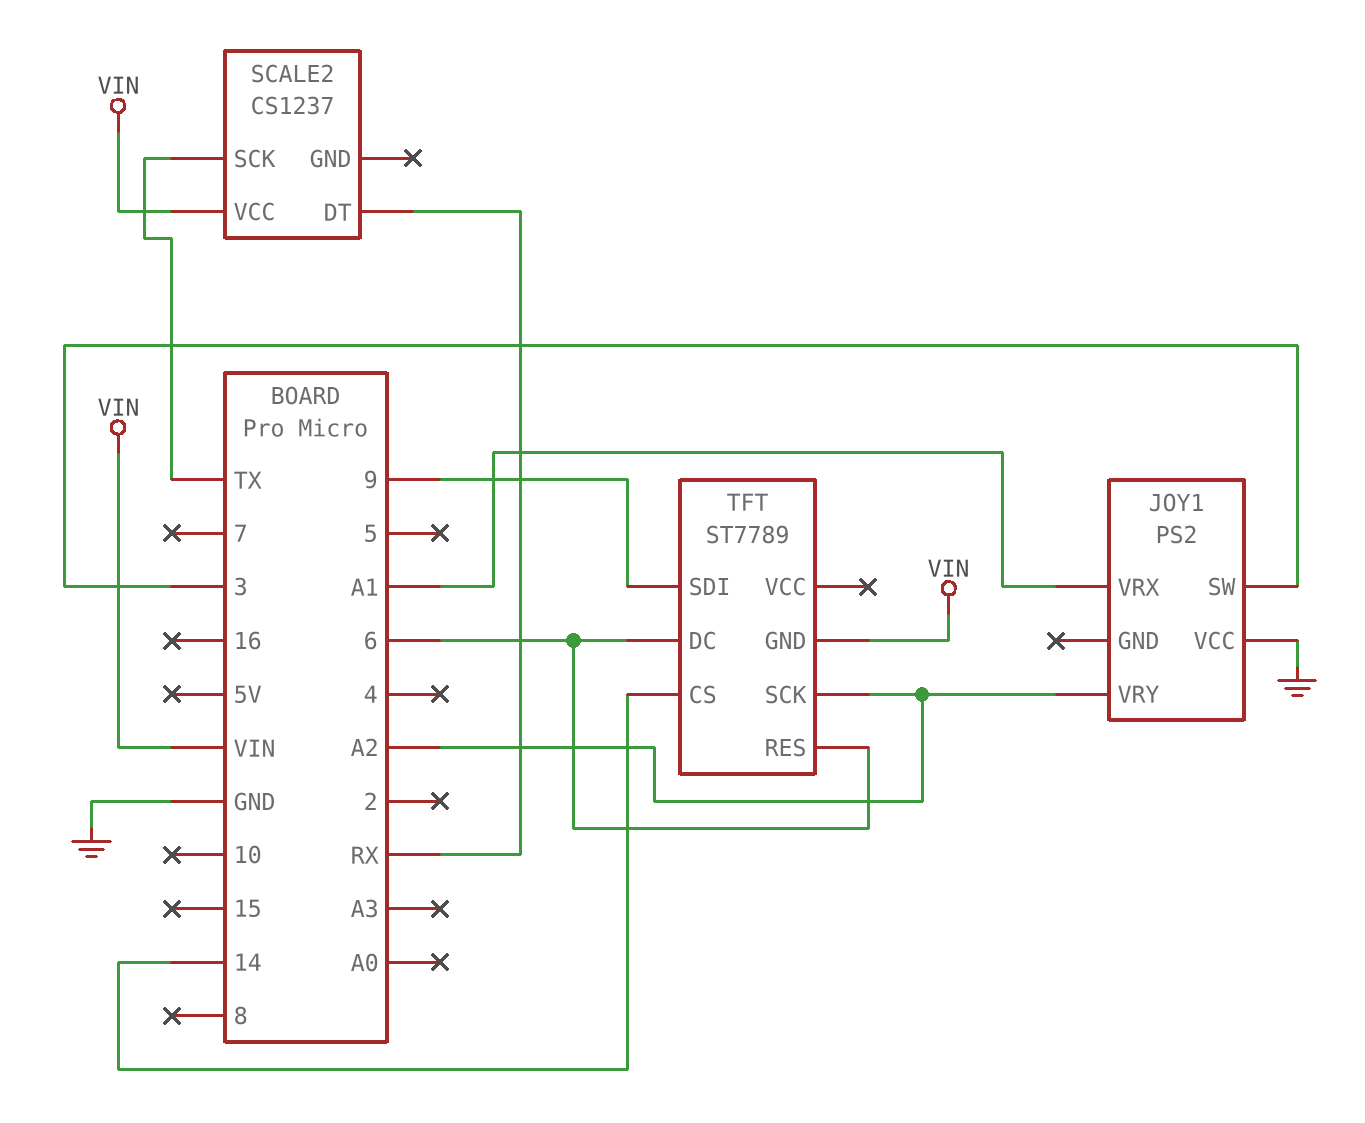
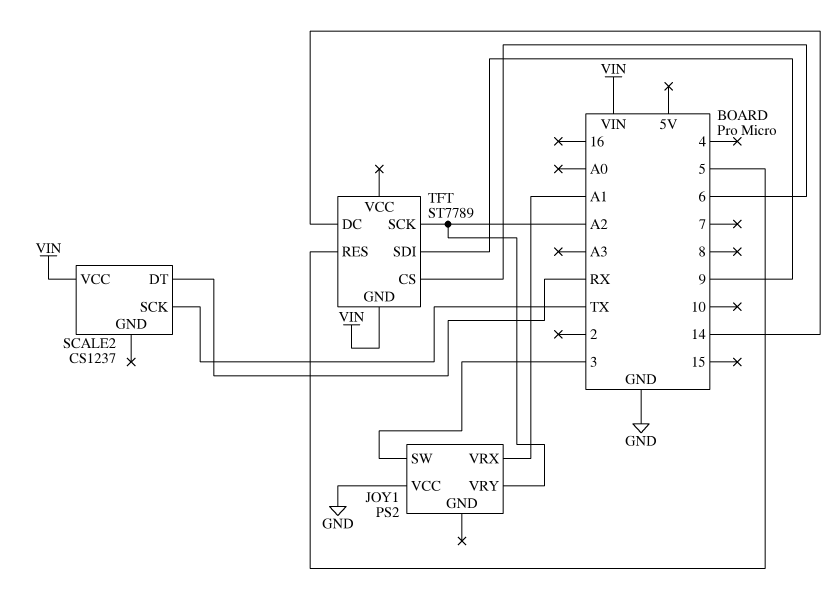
TFT pin CS: 14 -> 6
TFT pin DC: 6 -> 14
TFT pin RES: 6 -> 5

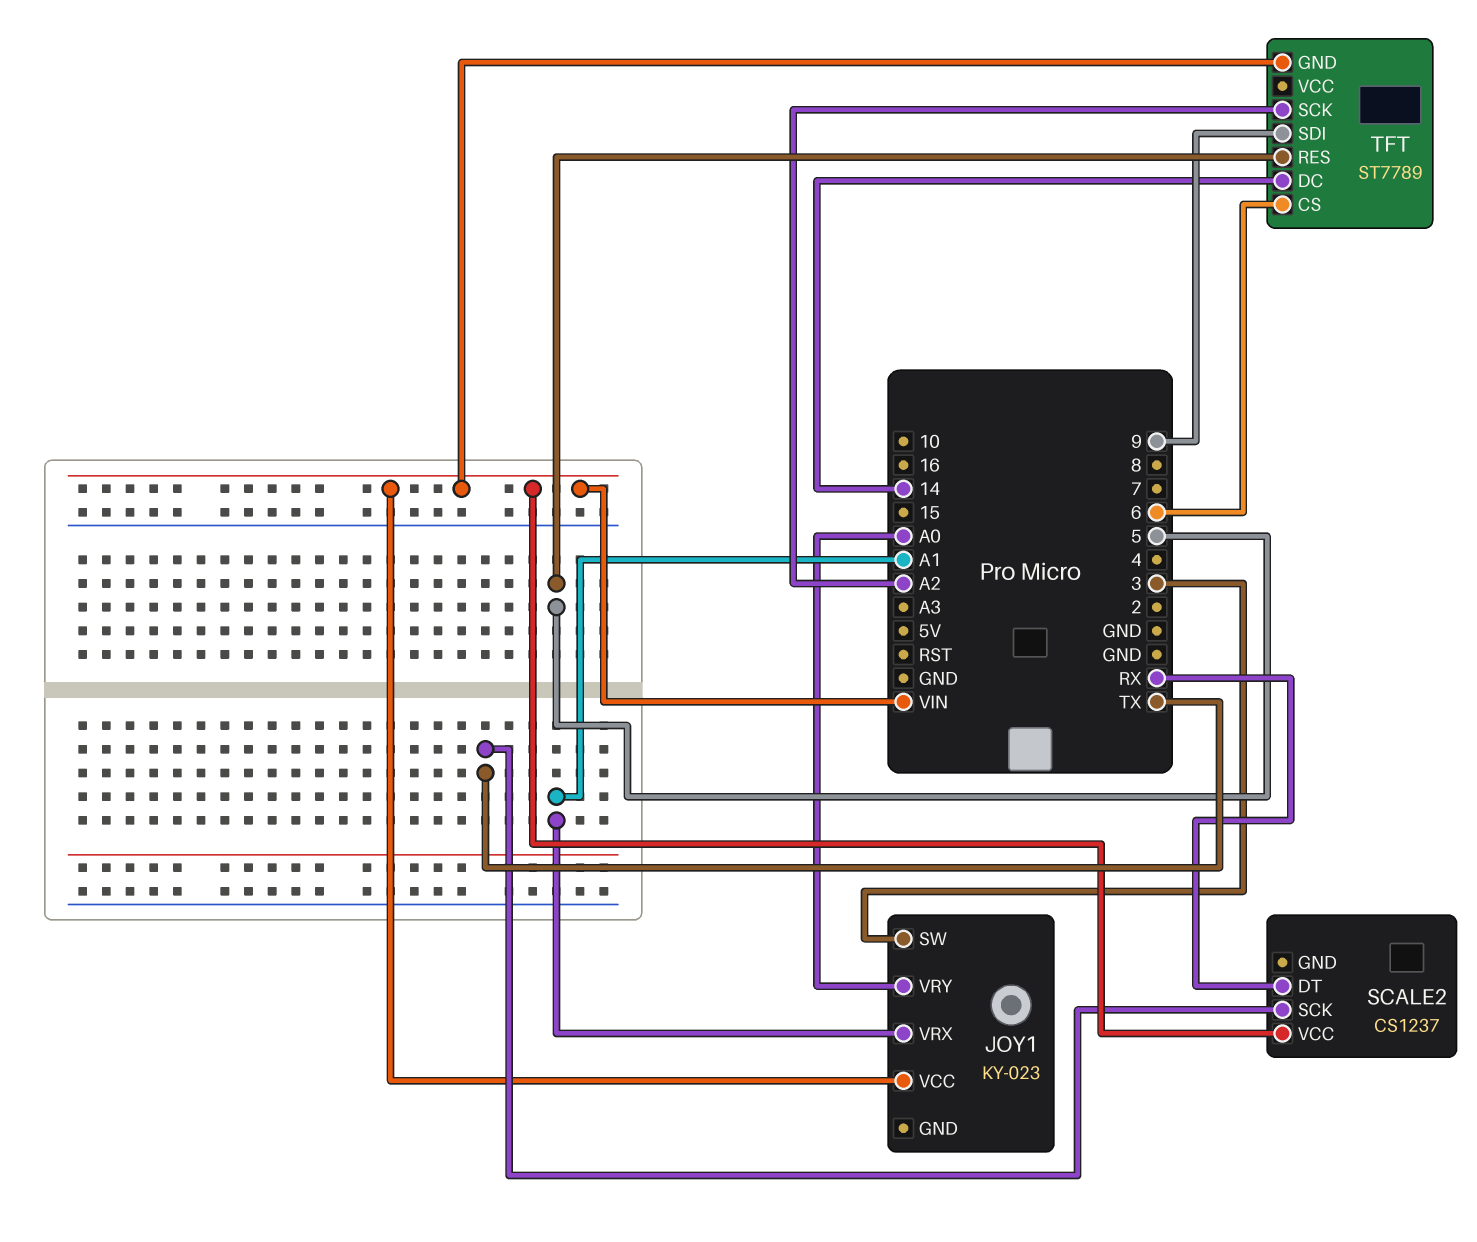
JOY1: PS2 -> KY-023
JOY1 pin VCC: GND -> VIN
JOY1 pin VRY: A2 -> A0

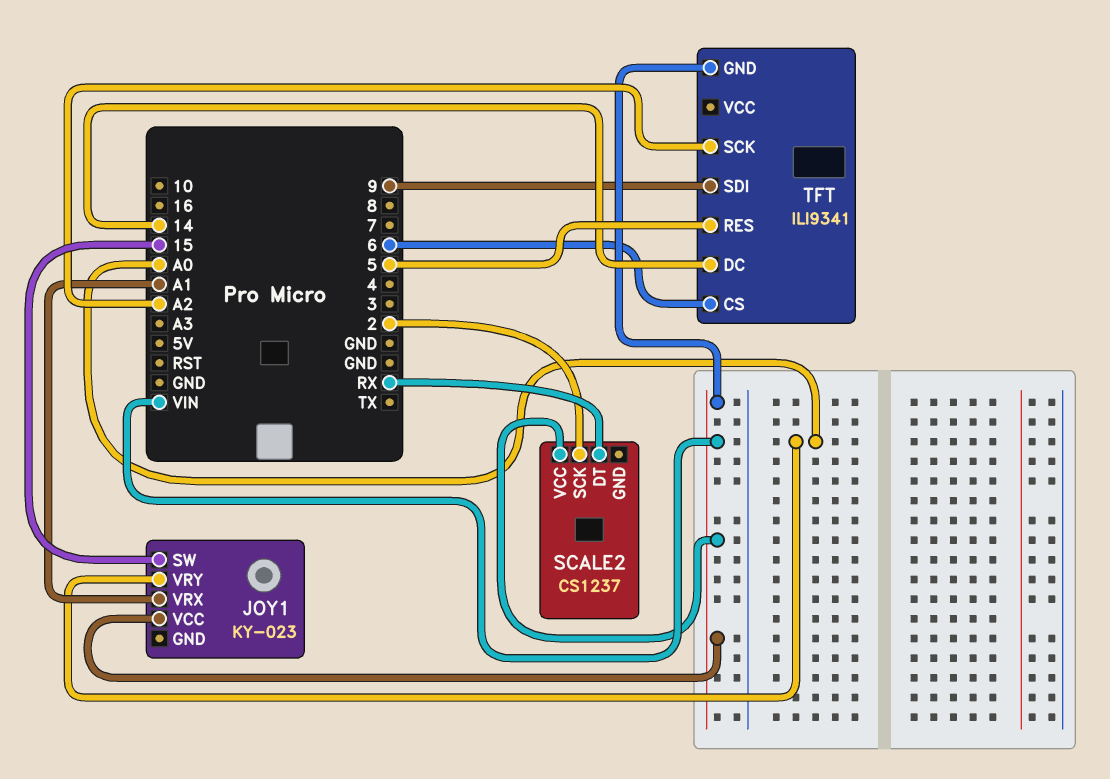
JOY1 pin SW: 3 -> 15
SCALE2 pin SCK: TX -> 2
TFT: ST7789 -> ILI9341

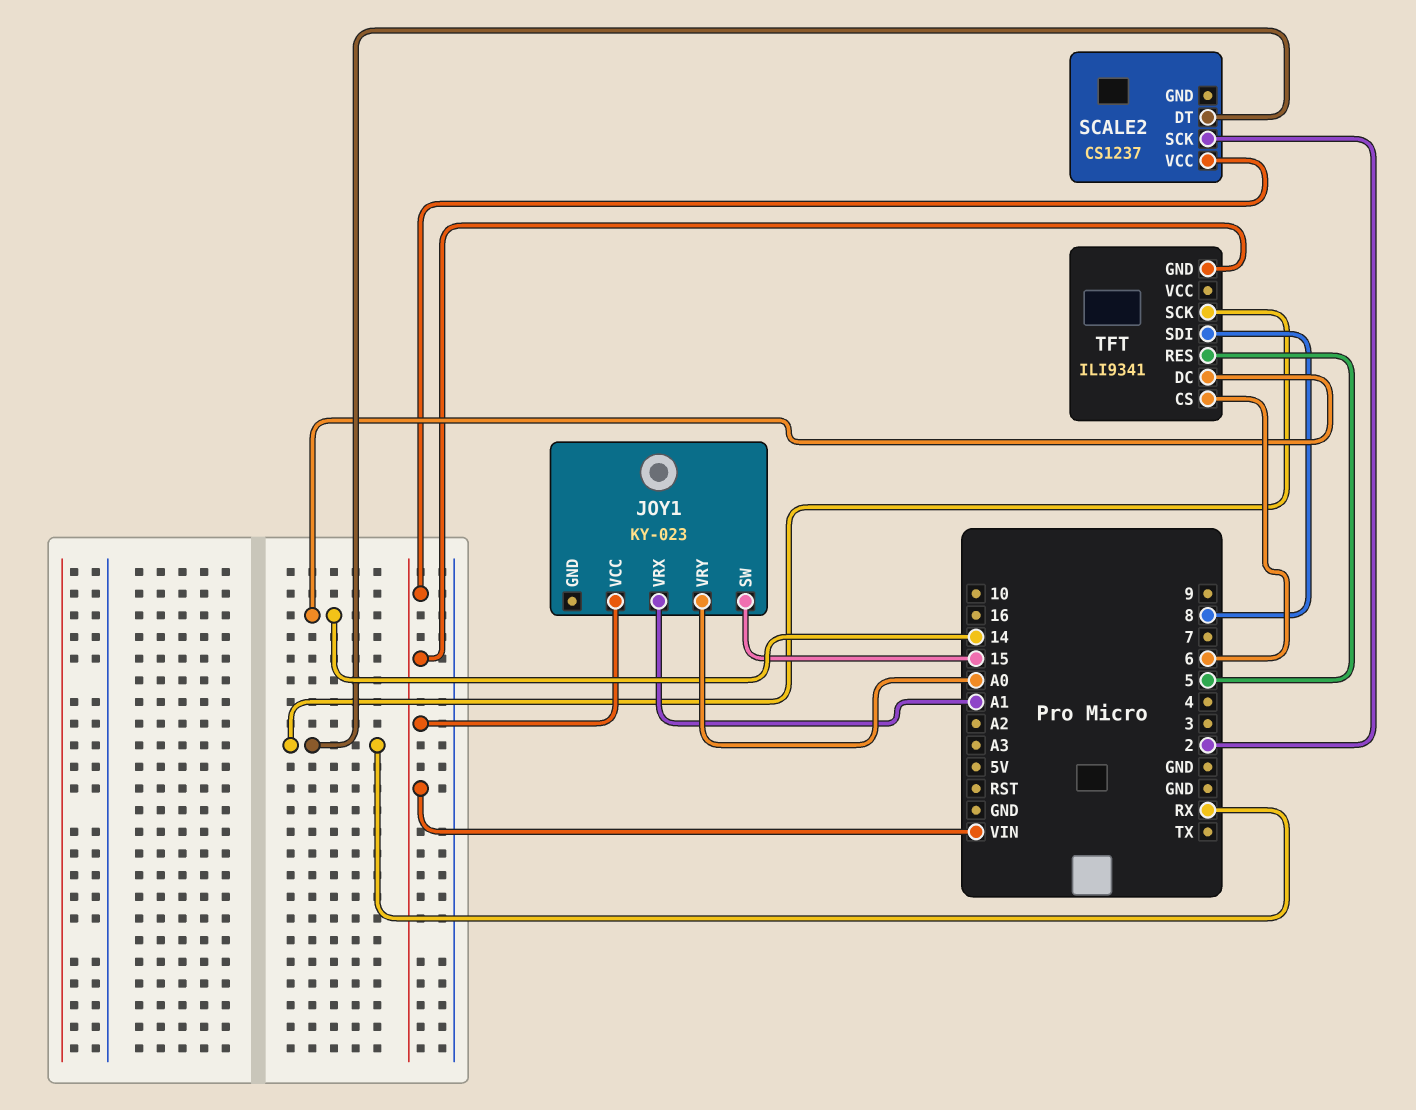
TFT pin SCK: A2 -> RX
TFT pin SDI: 9 -> 8

